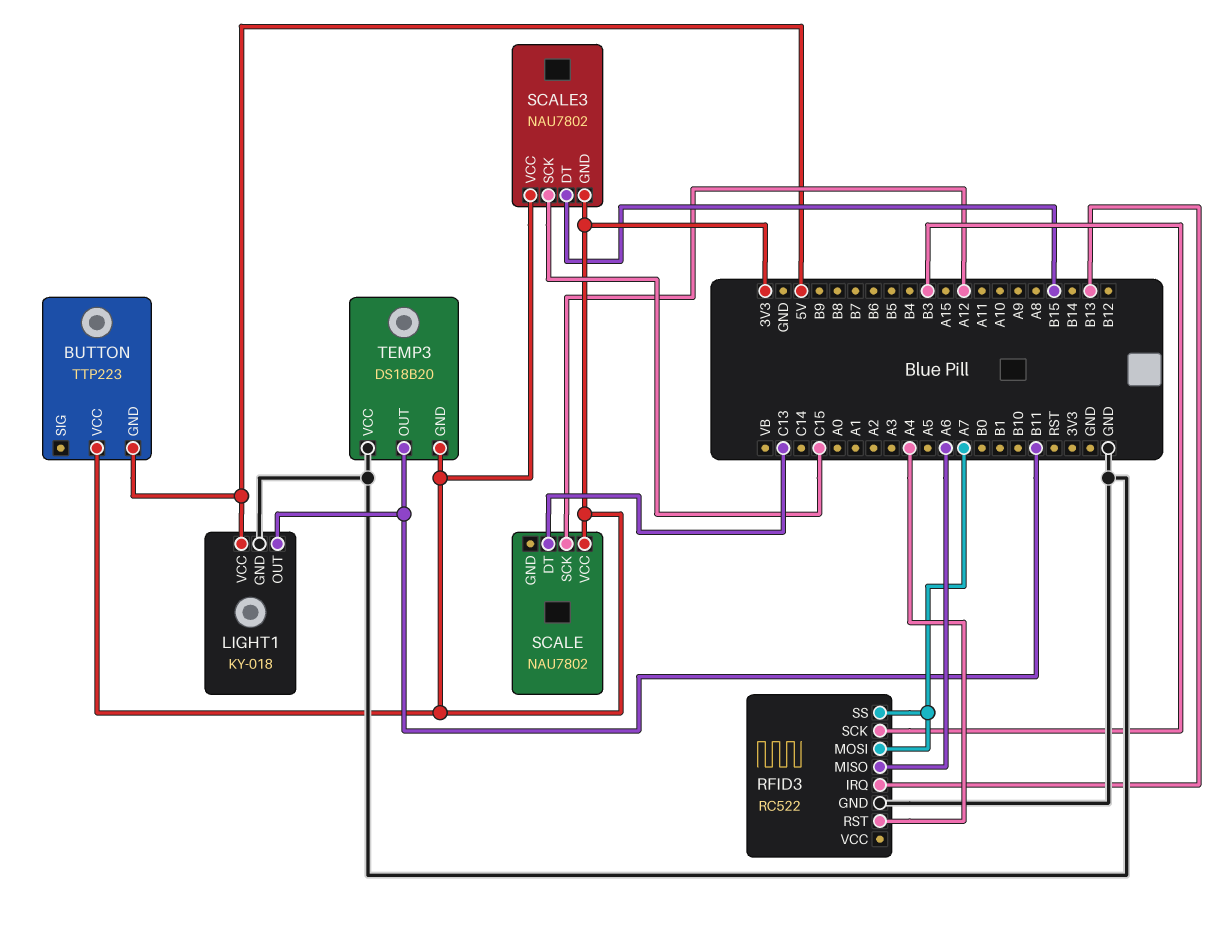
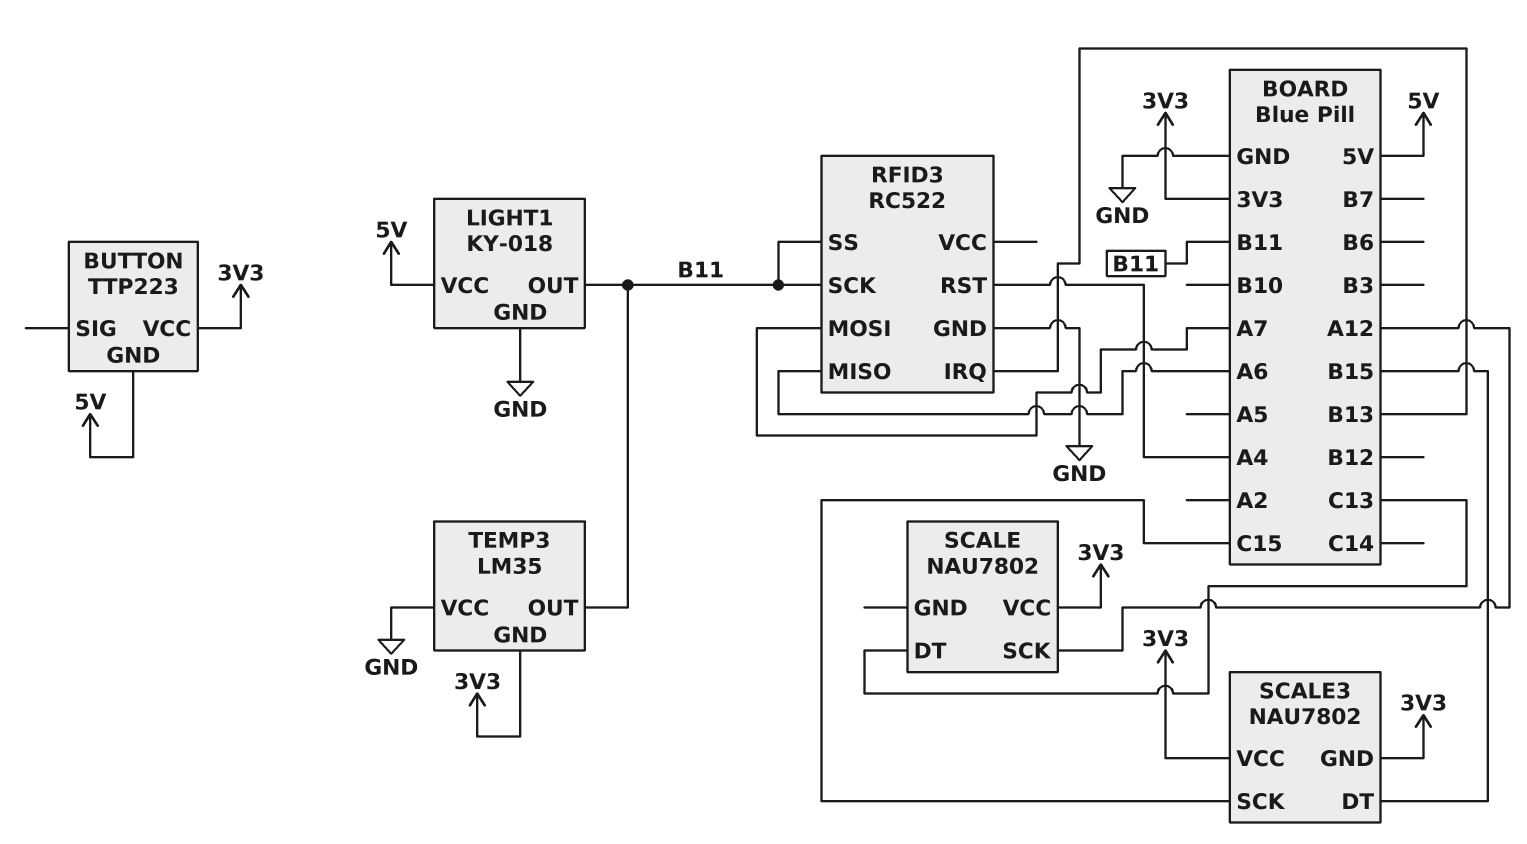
RFID3 pin SCK: B3 -> B11
RFID3 pin SS: A7 -> B11
TEMP3: DS18B20 -> LM35

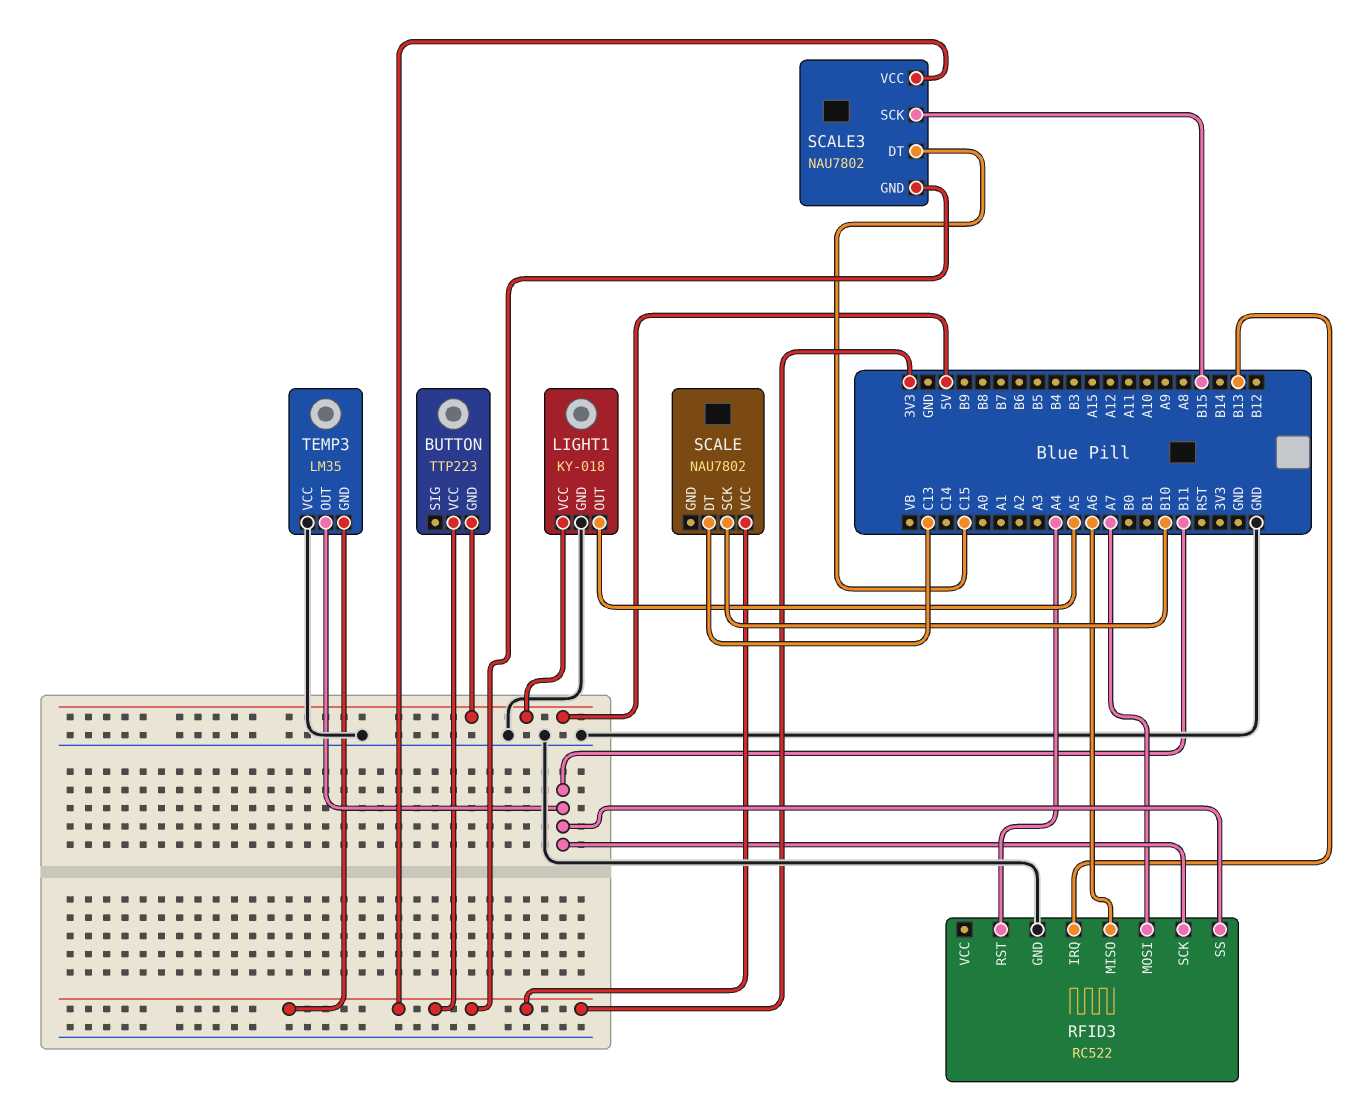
LIGHT1 pin OUT: B11 -> A5
SCALE pin SCK: A12 -> B10
SCALE3 pin DT: B15 -> C15
SCALE3 pin SCK: C15 -> B15

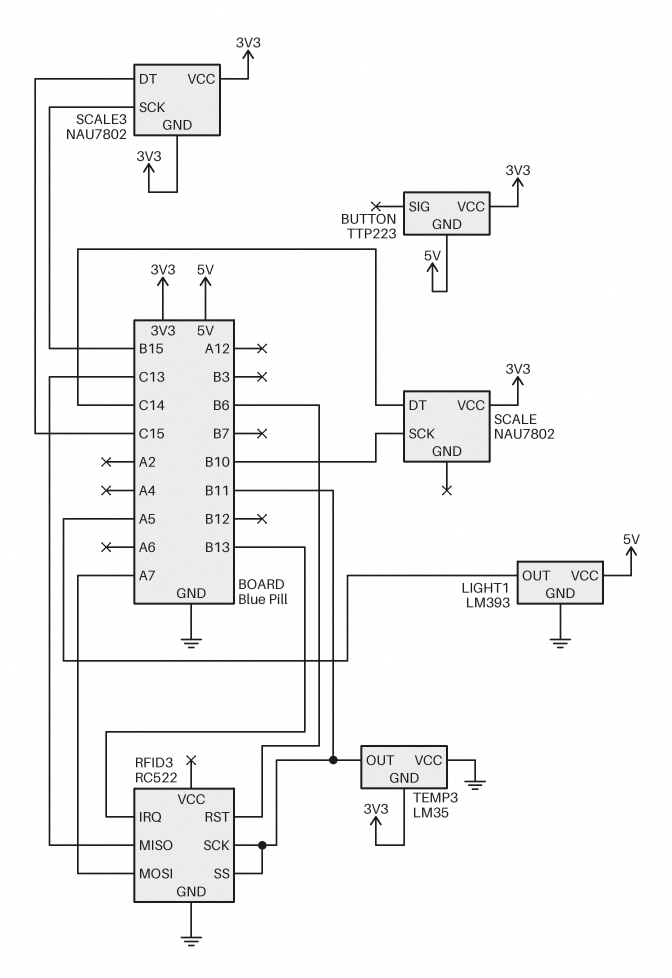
LIGHT1: KY-018 -> LM393
RFID3 pin MISO: A6 -> C13
RFID3 pin RST: A4 -> B6
SCALE pin DT: C13 -> C14

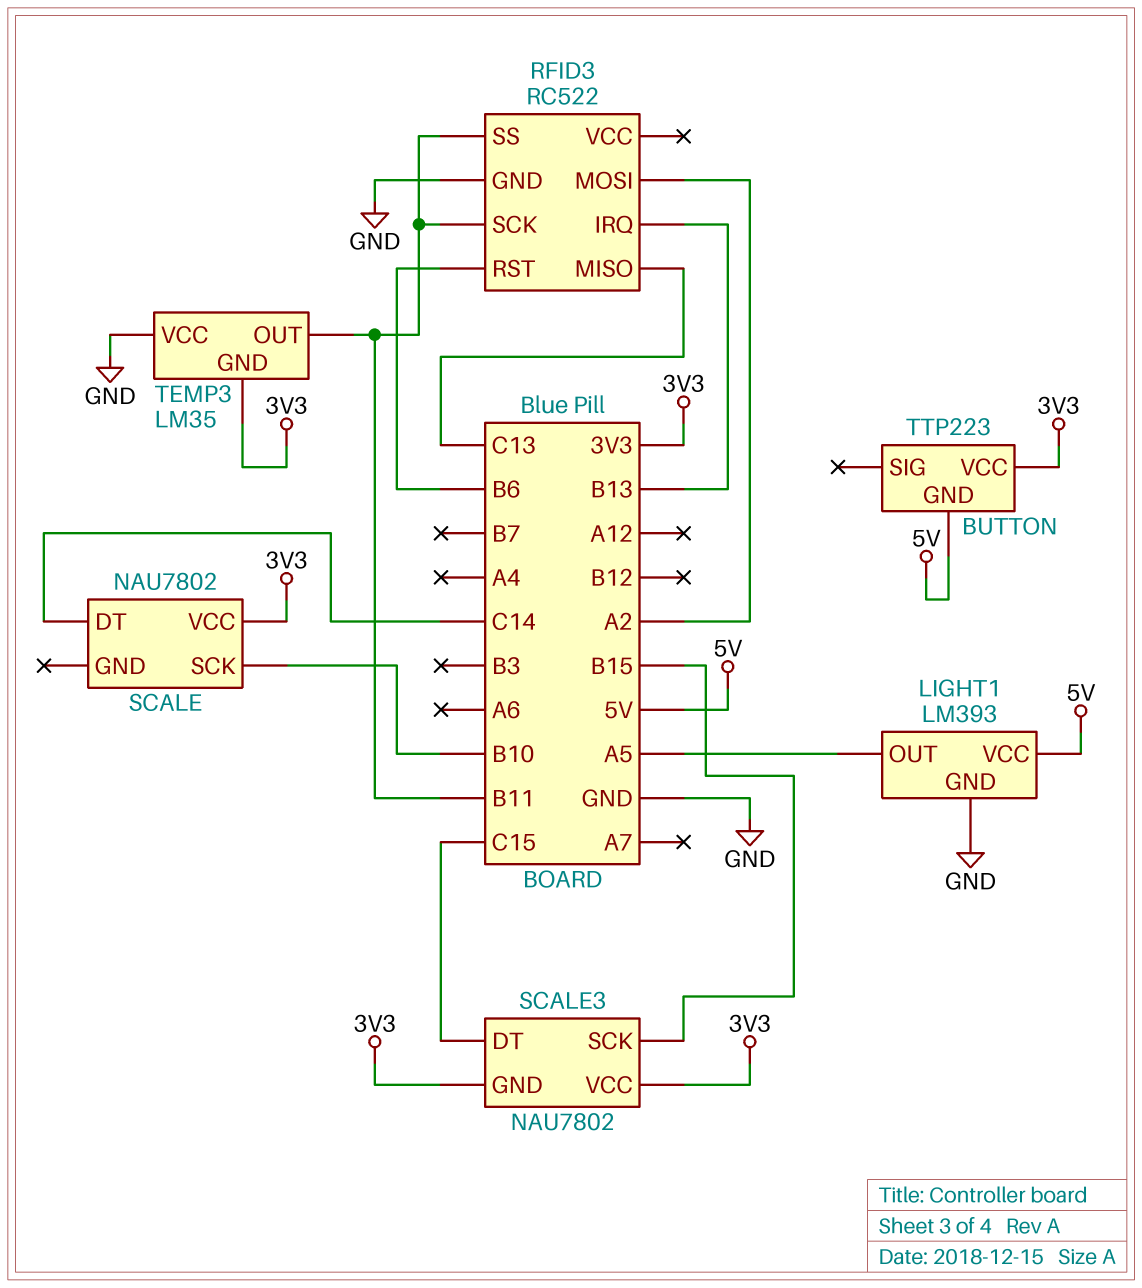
RFID3 pin MOSI: A7 -> A2

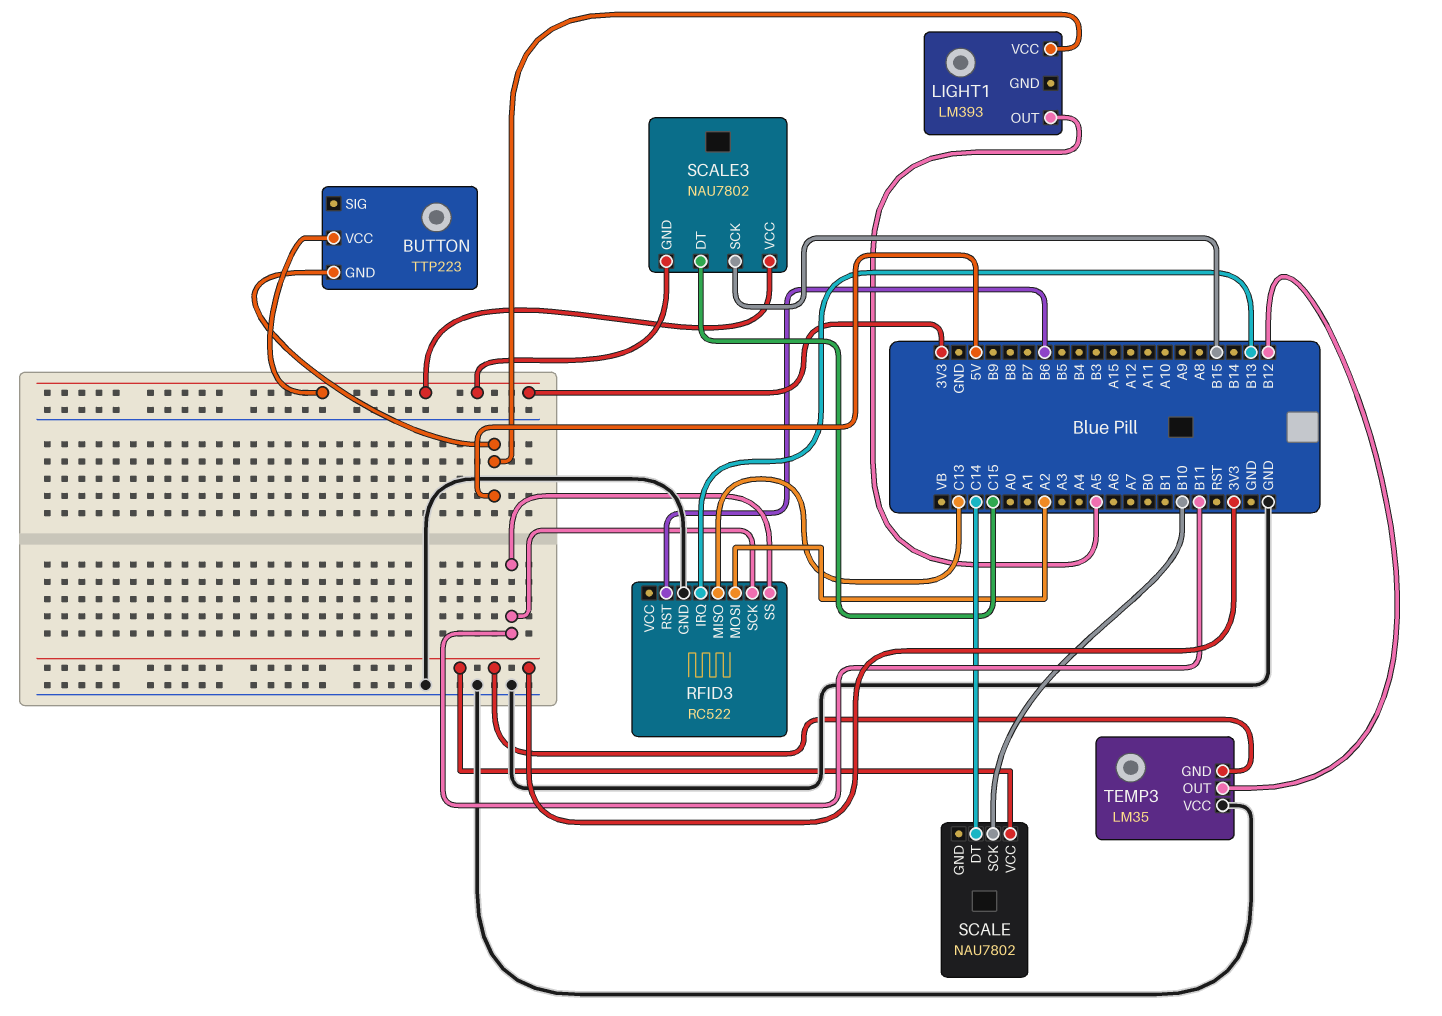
LIGHT1 pin GND: GND -> none
TEMP3 pin OUT: B11 -> B12

